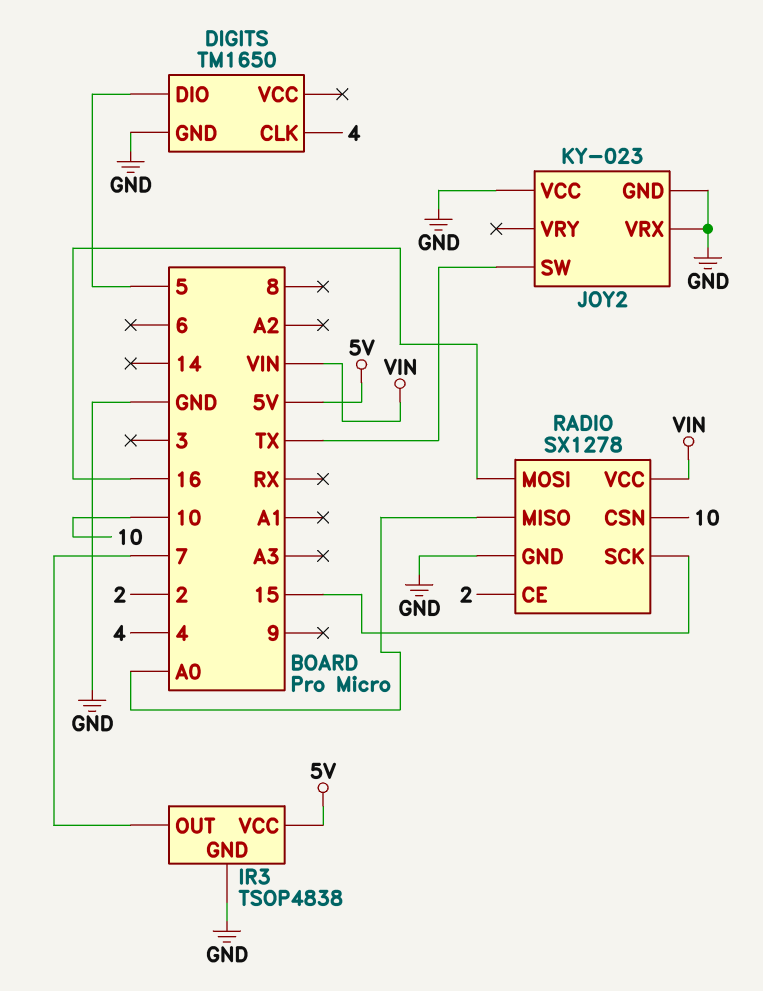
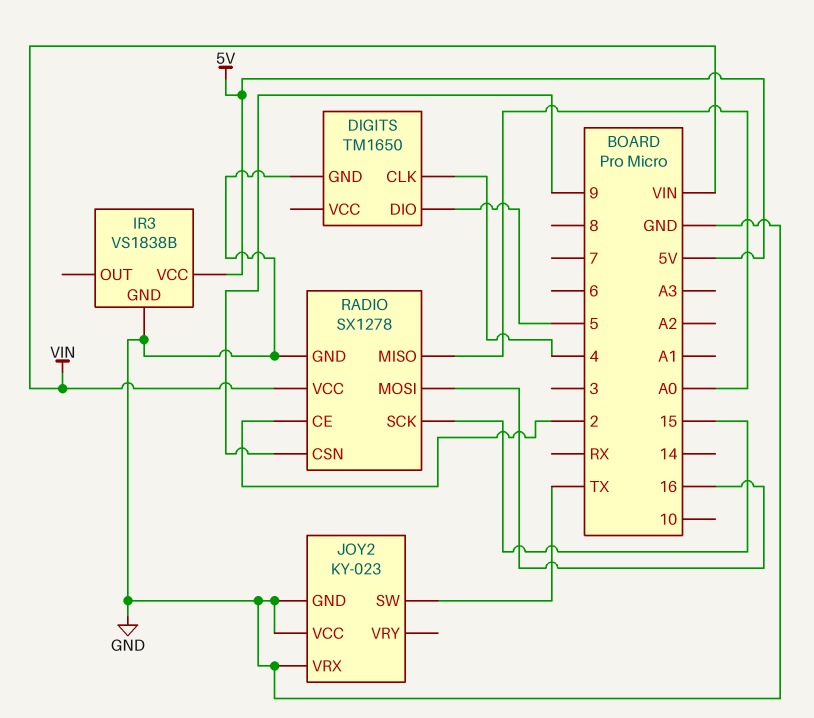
IR3: TSOP4838 -> VS1838B
IR3 pin OUT: 7 -> none
RADIO pin CSN: 10 -> 9

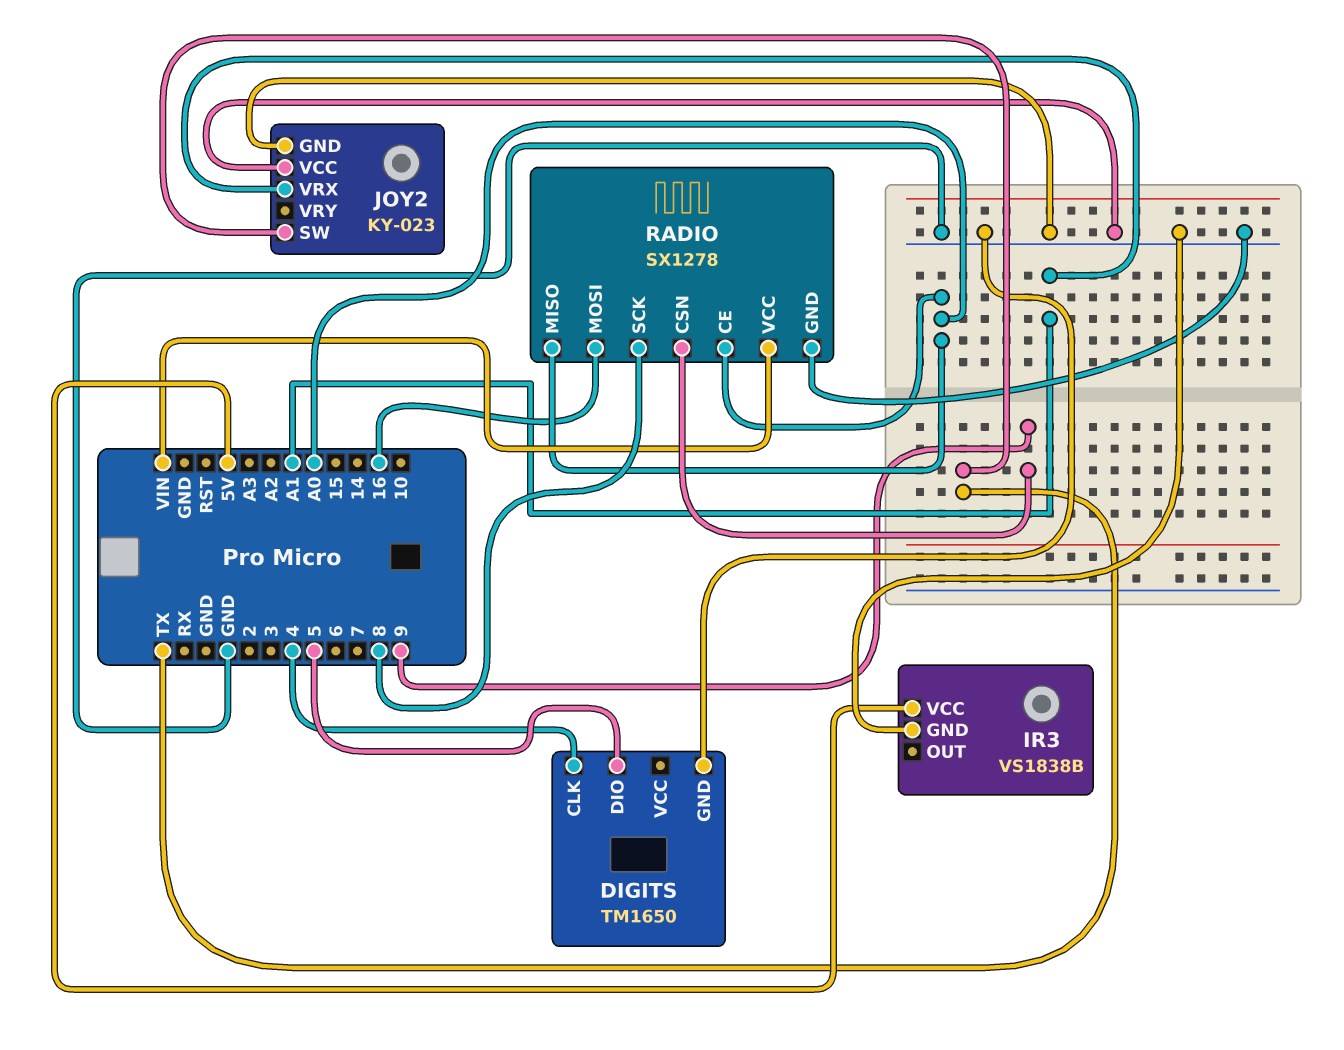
JOY2 pin VRX: GND -> A1
RADIO pin CE: 2 -> A0
RADIO pin SCK: 15 -> 8

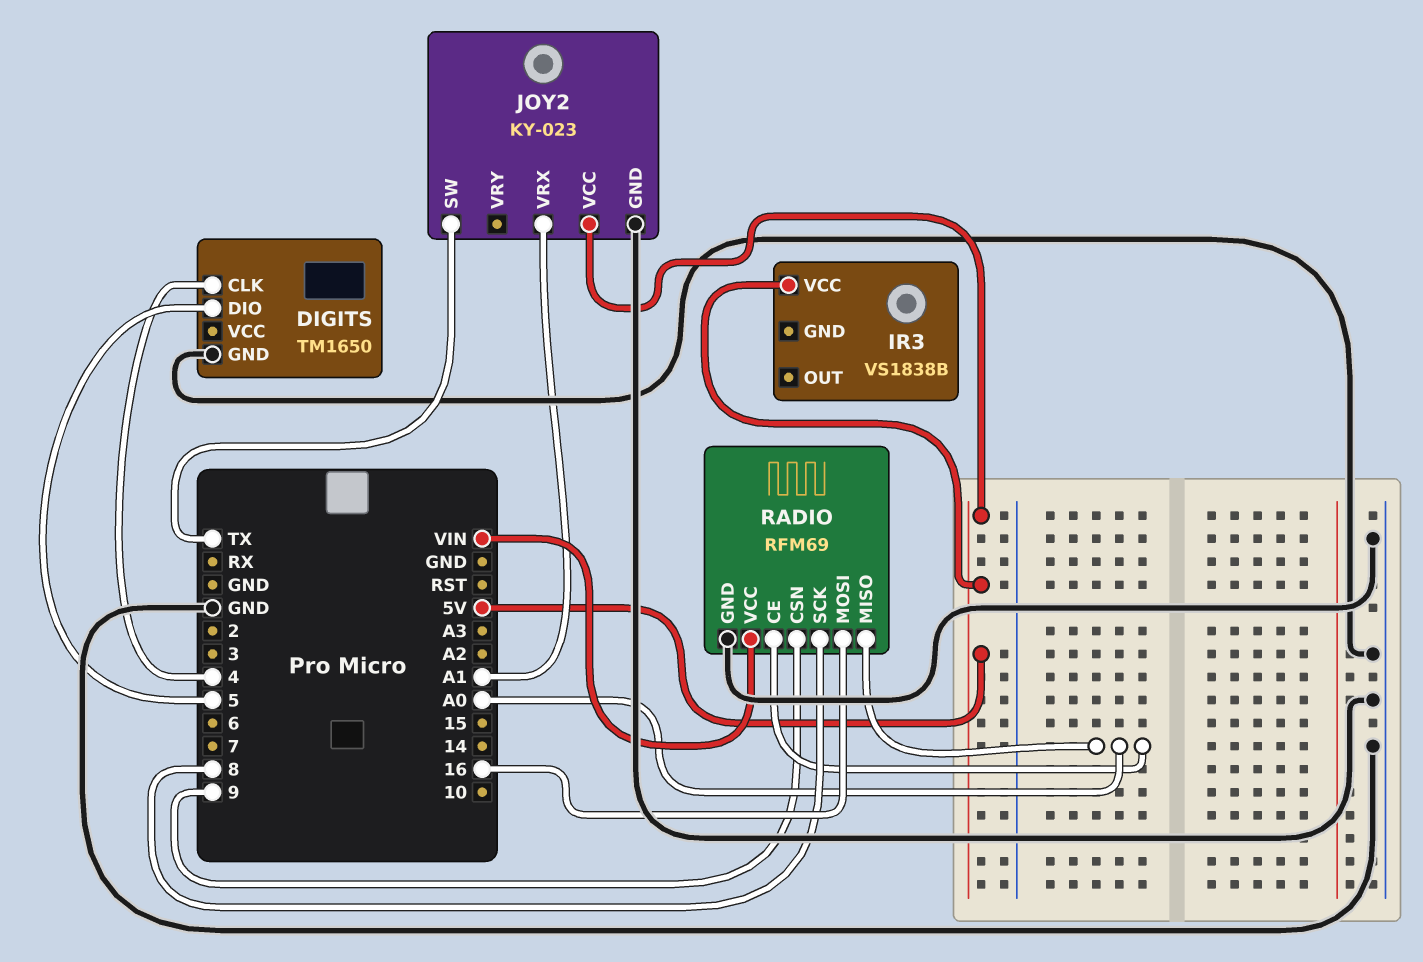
IR3 pin GND: GND -> none
JOY2 pin VCC: GND -> 5V
RADIO: SX1278 -> RFM69

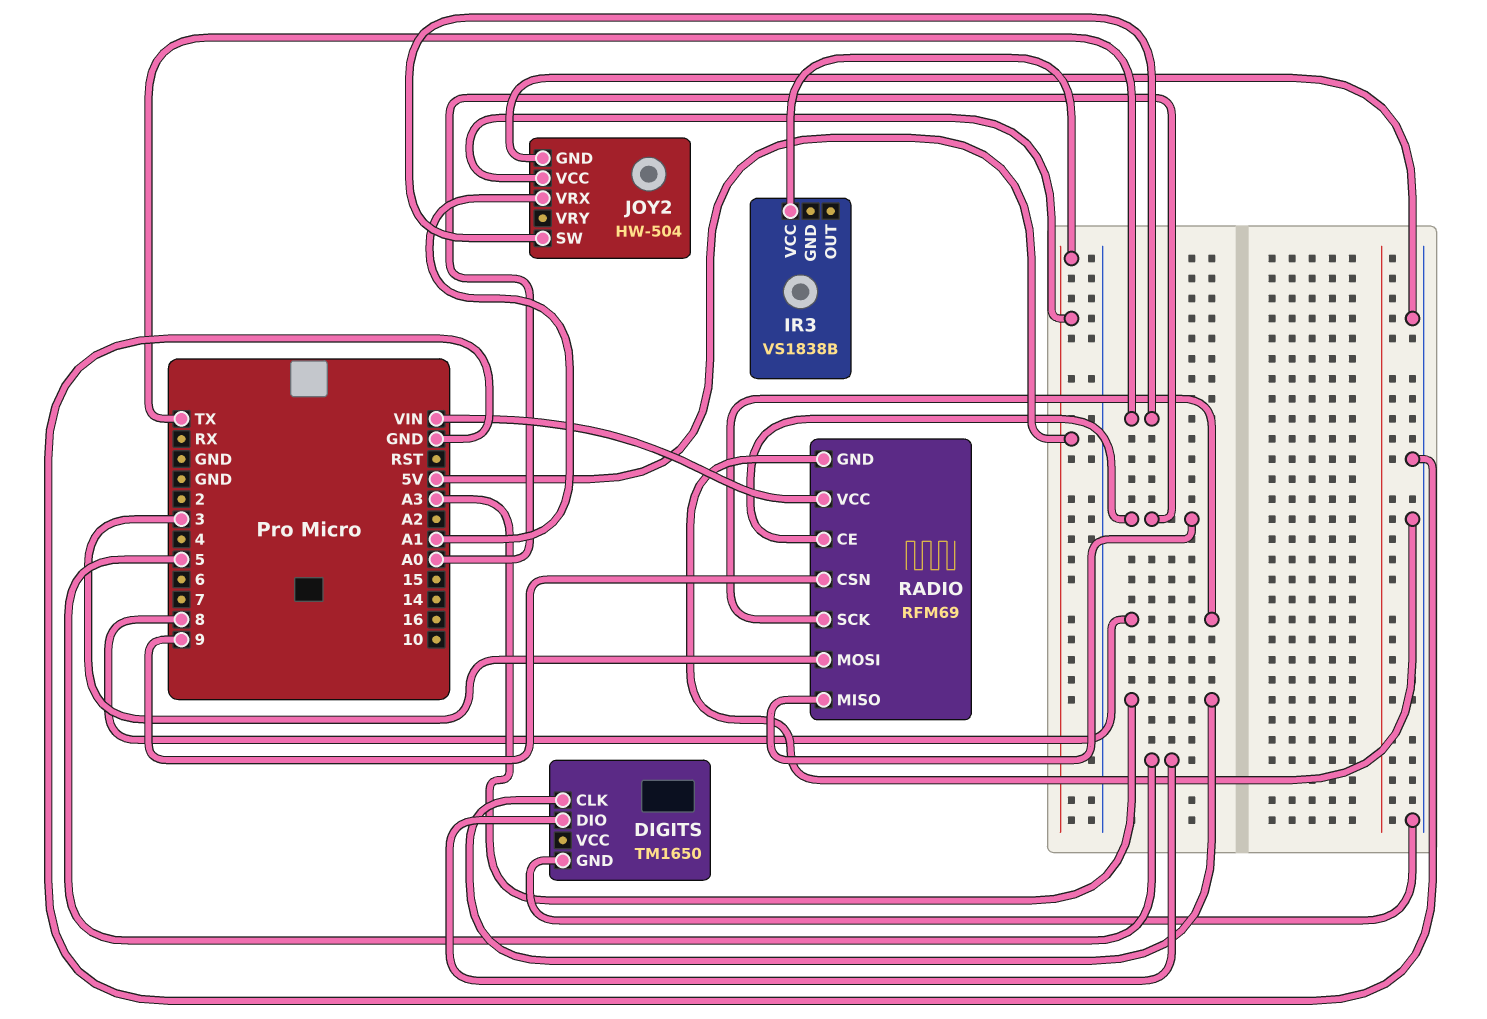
DIGITS pin CLK: 4 -> A3
JOY2: KY-023 -> HW-504
RADIO pin MOSI: 16 -> 3

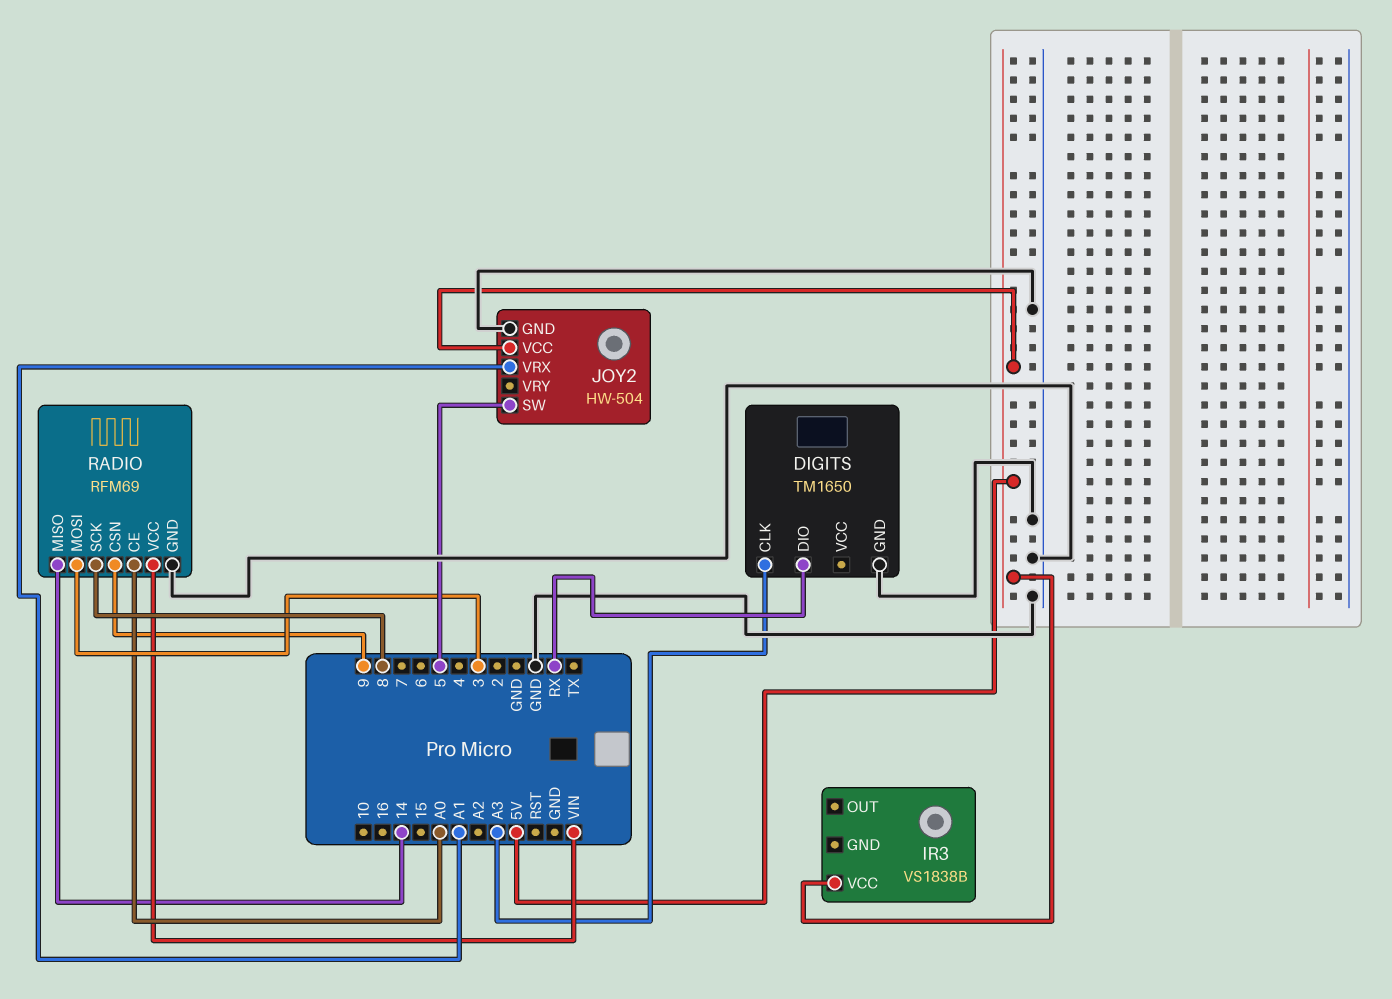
DIGITS pin DIO: 5 -> RX
JOY2 pin SW: TX -> 5
RADIO pin MISO: A0 -> 14

